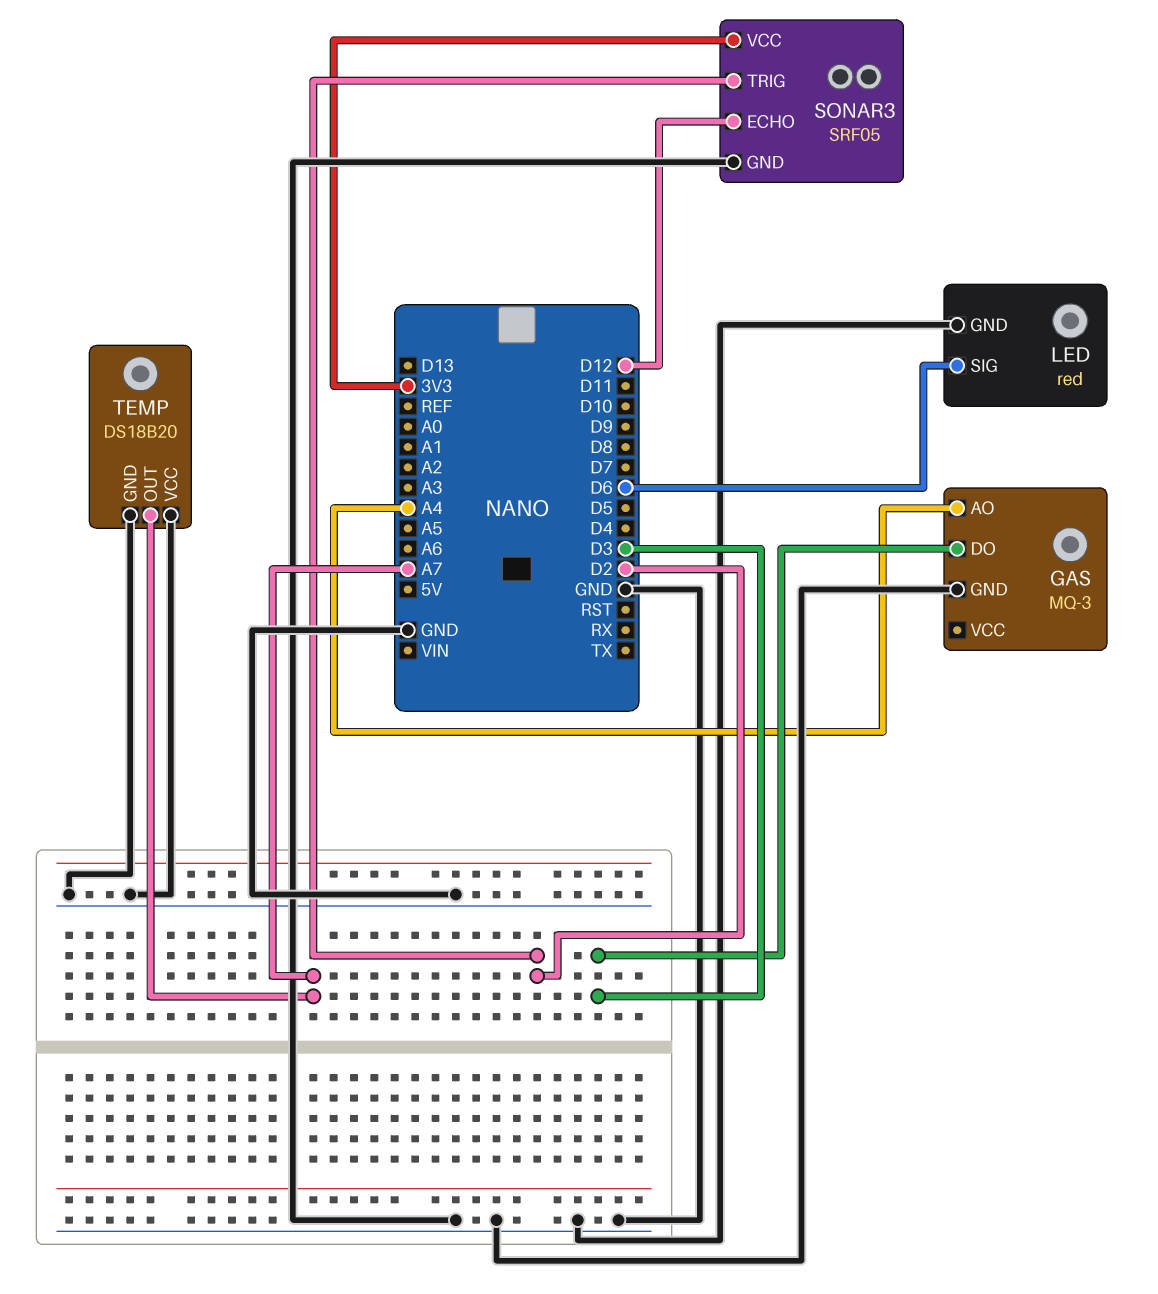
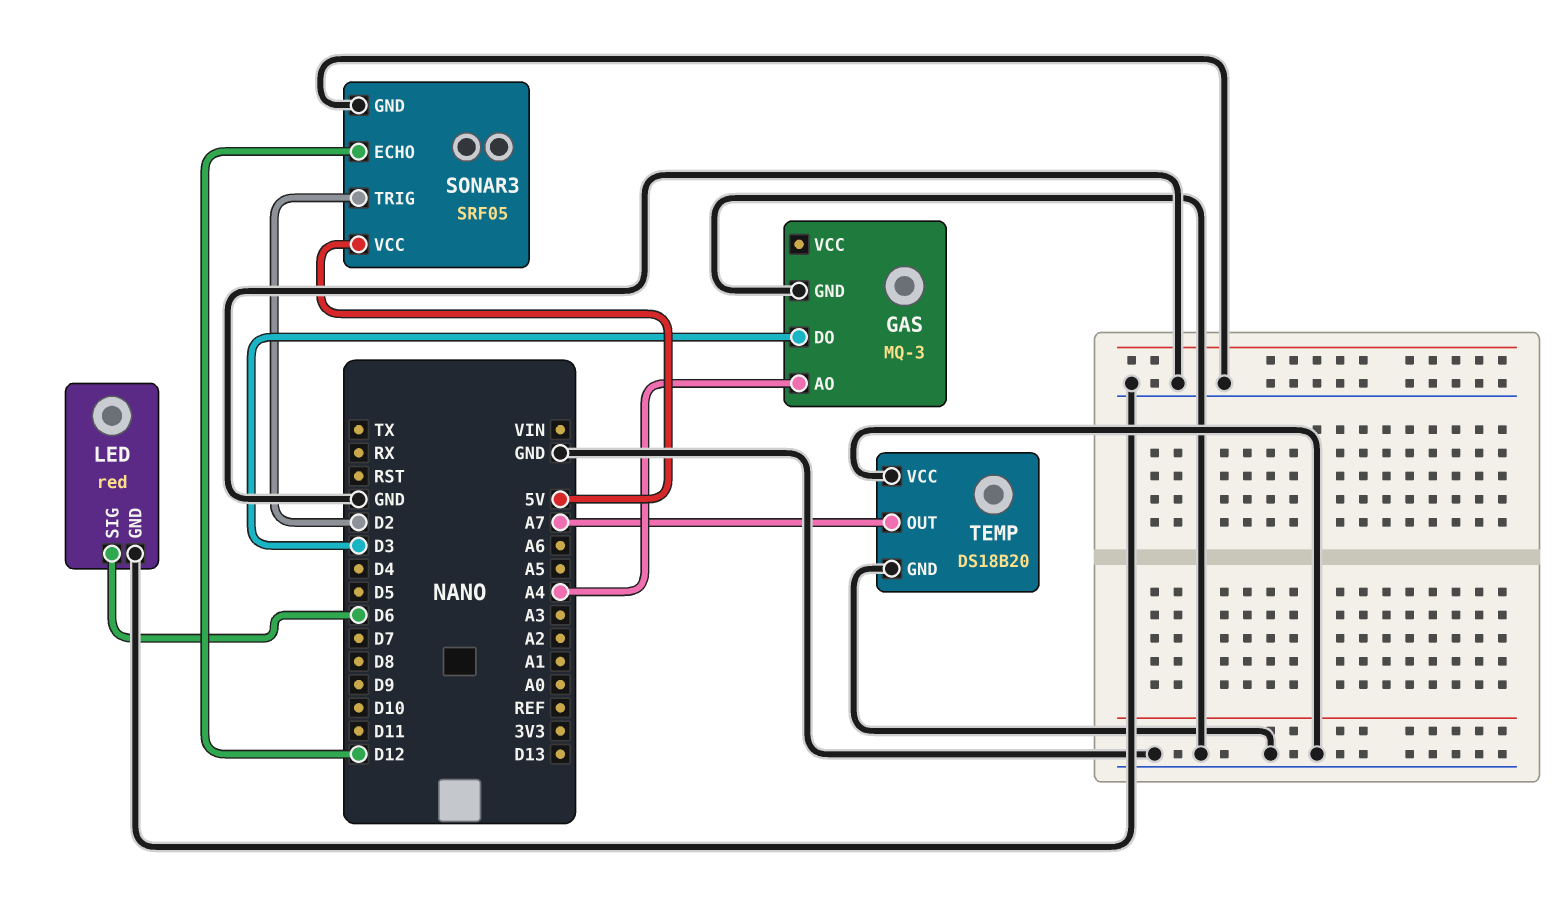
SONAR3 pin VCC: 3V3 -> 5V

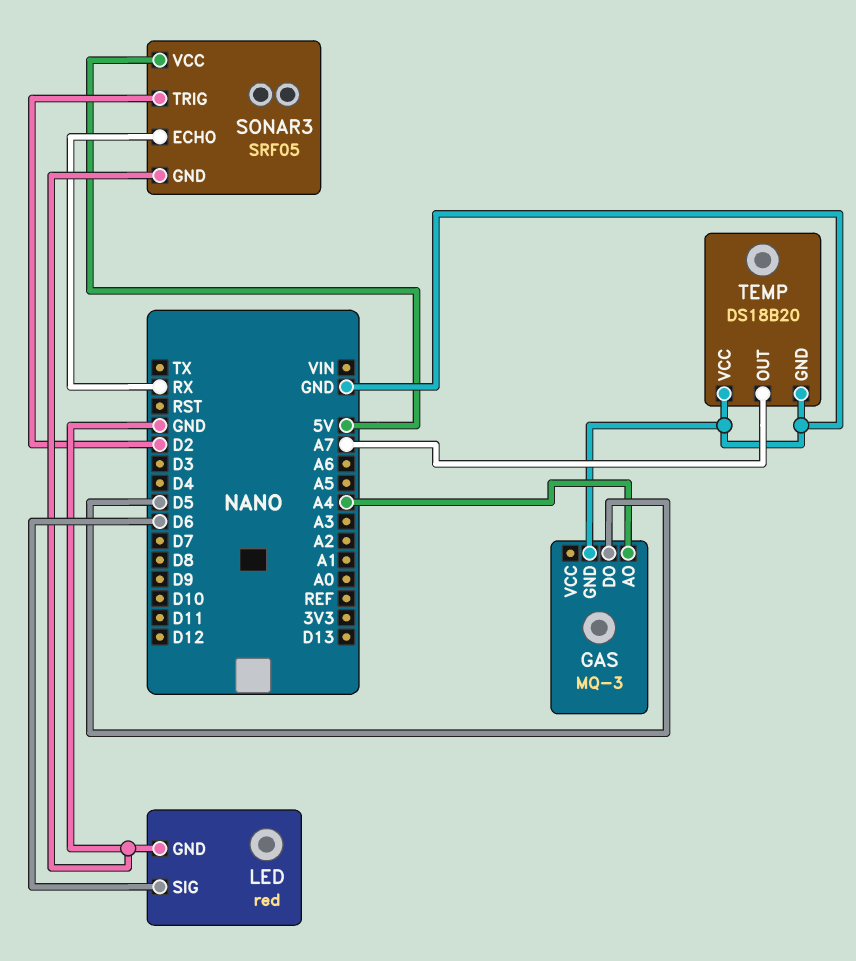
GAS pin DO: D3 -> D5
SONAR3 pin ECHO: D12 -> RX

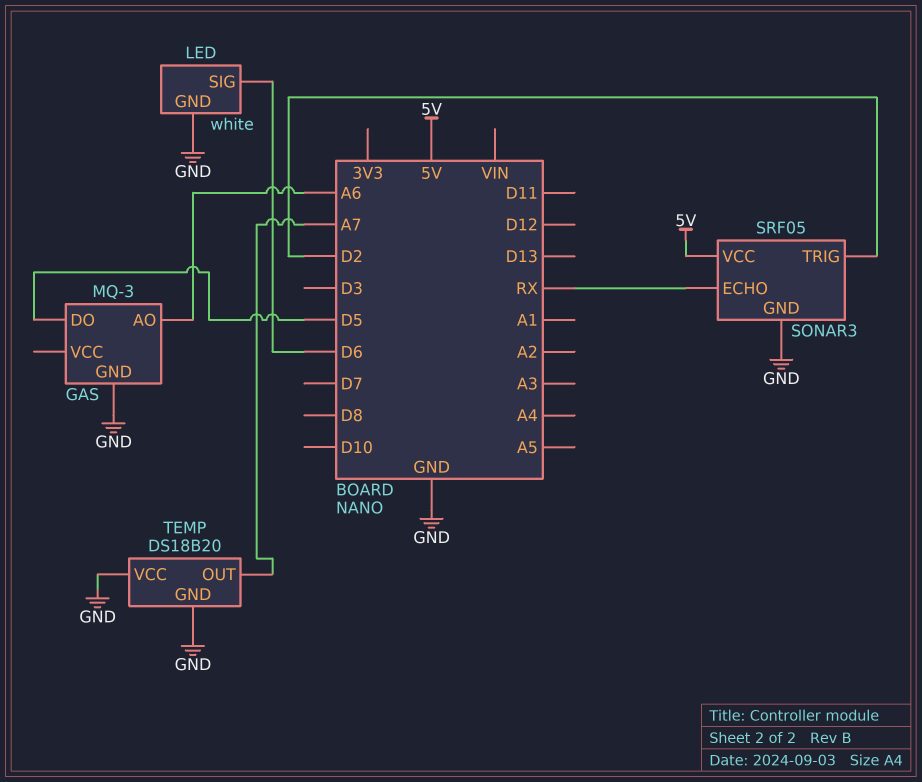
GAS pin AO: A4 -> A6
LED: red -> white

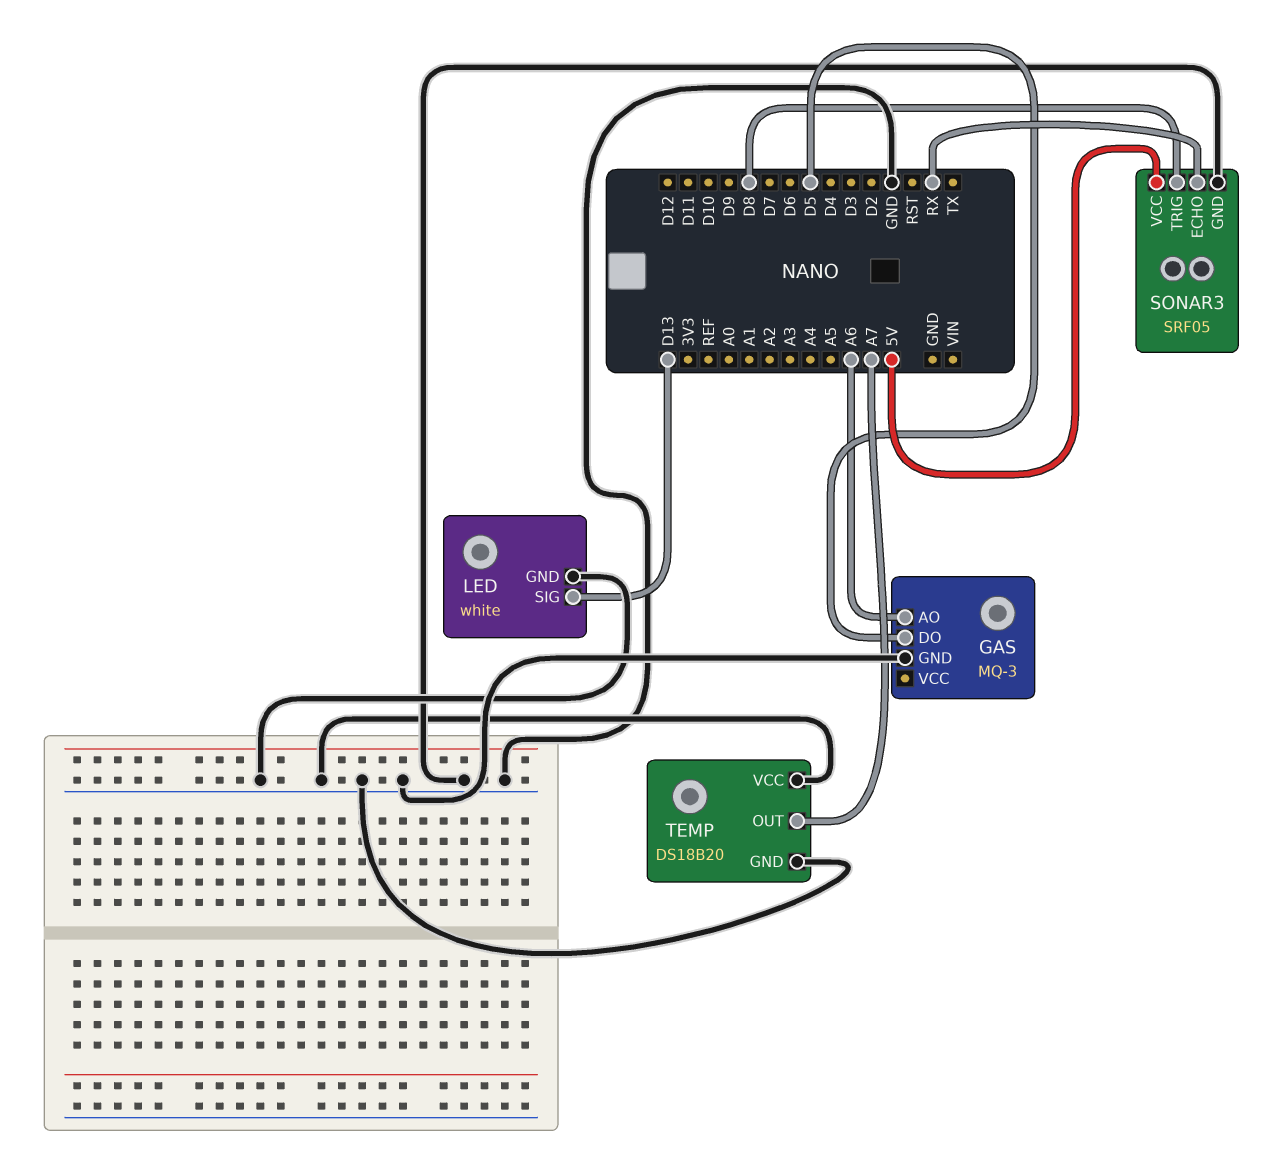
LED pin SIG: D6 -> D13
SONAR3 pin TRIG: D2 -> D8

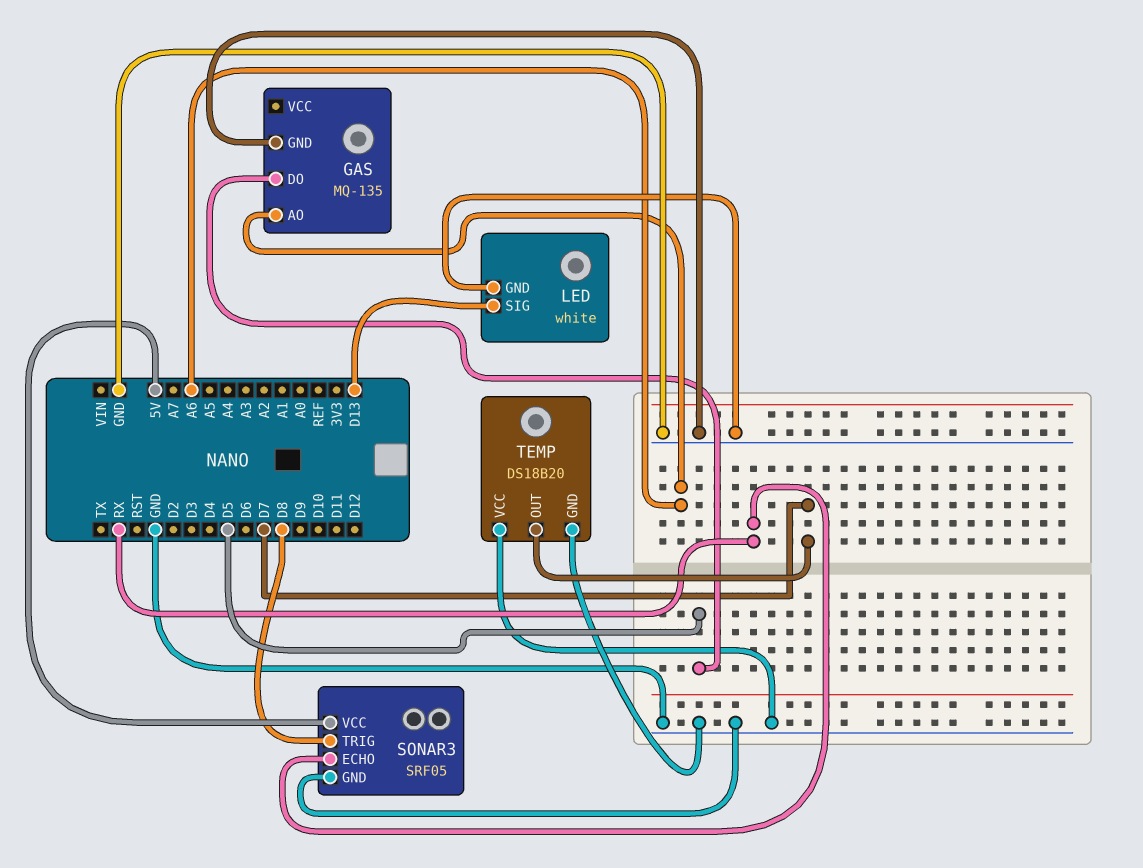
GAS: MQ-3 -> MQ-135
TEMP pin OUT: A7 -> D7

